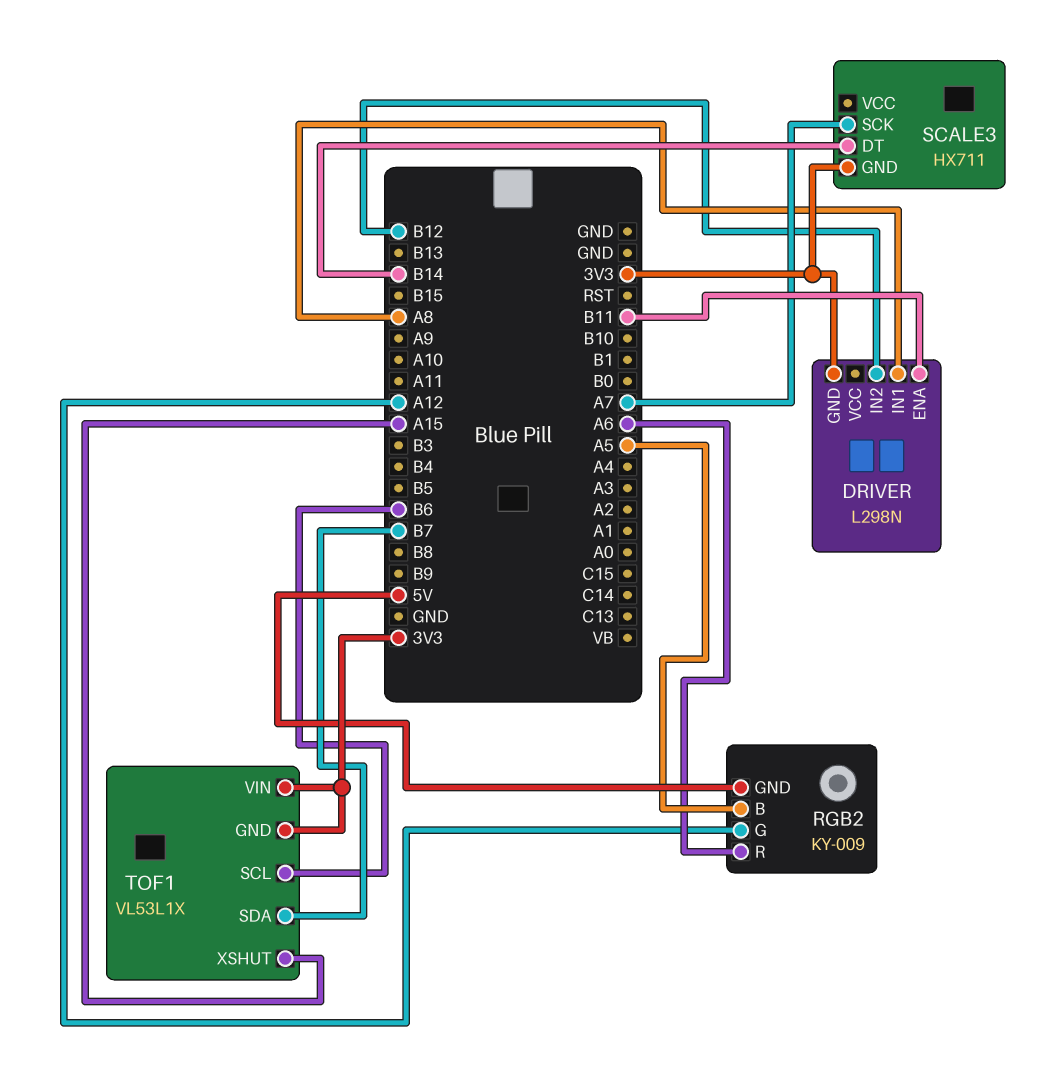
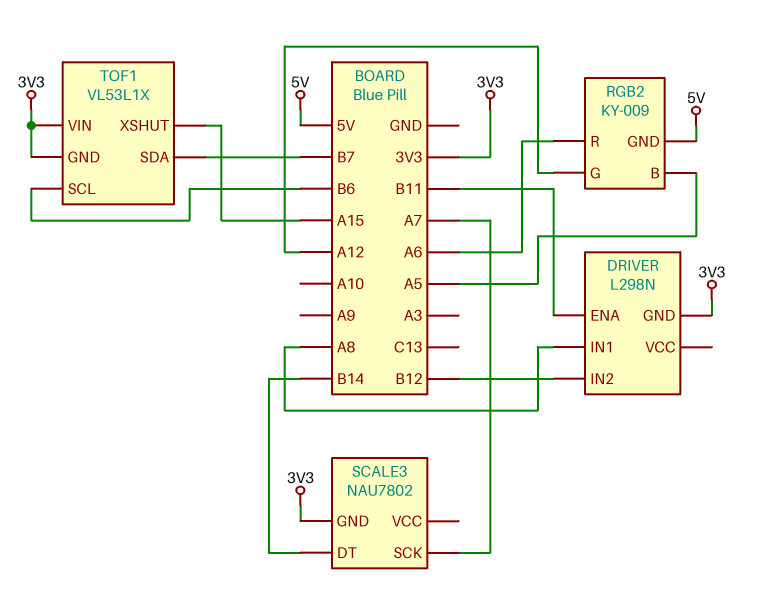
SCALE3: HX711 -> NAU7802

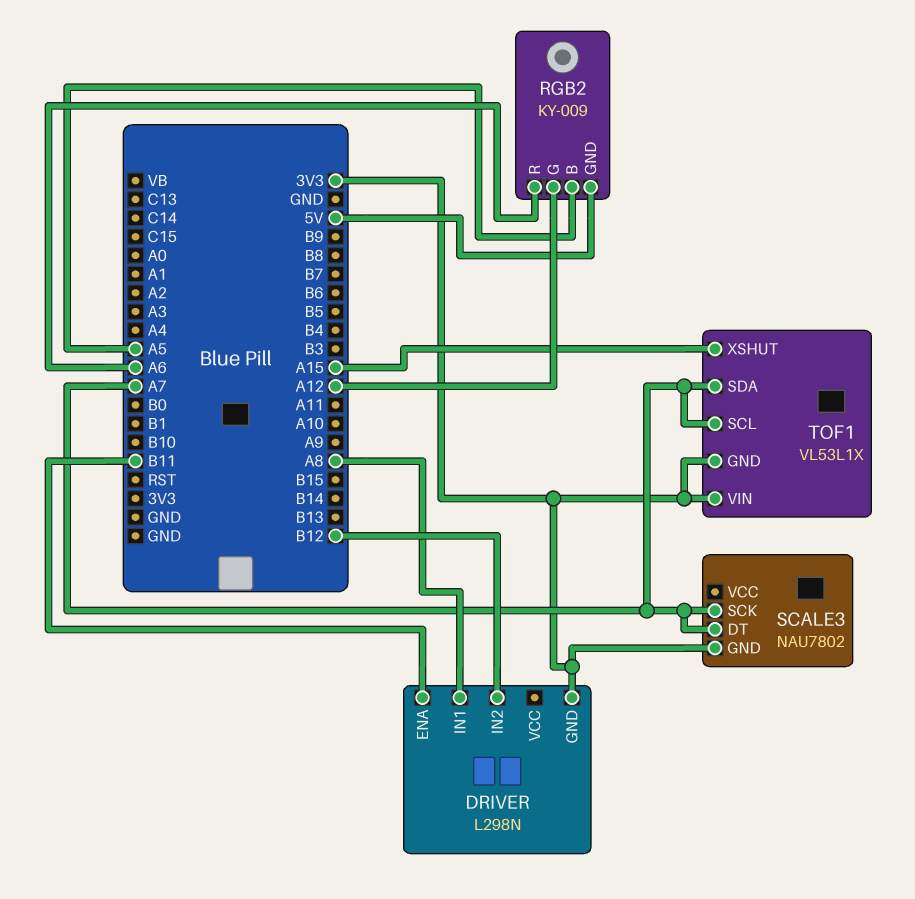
SCALE3 pin DT: B14 -> A7
TOF1 pin SCL: B6 -> A7
TOF1 pin SDA: B7 -> A7

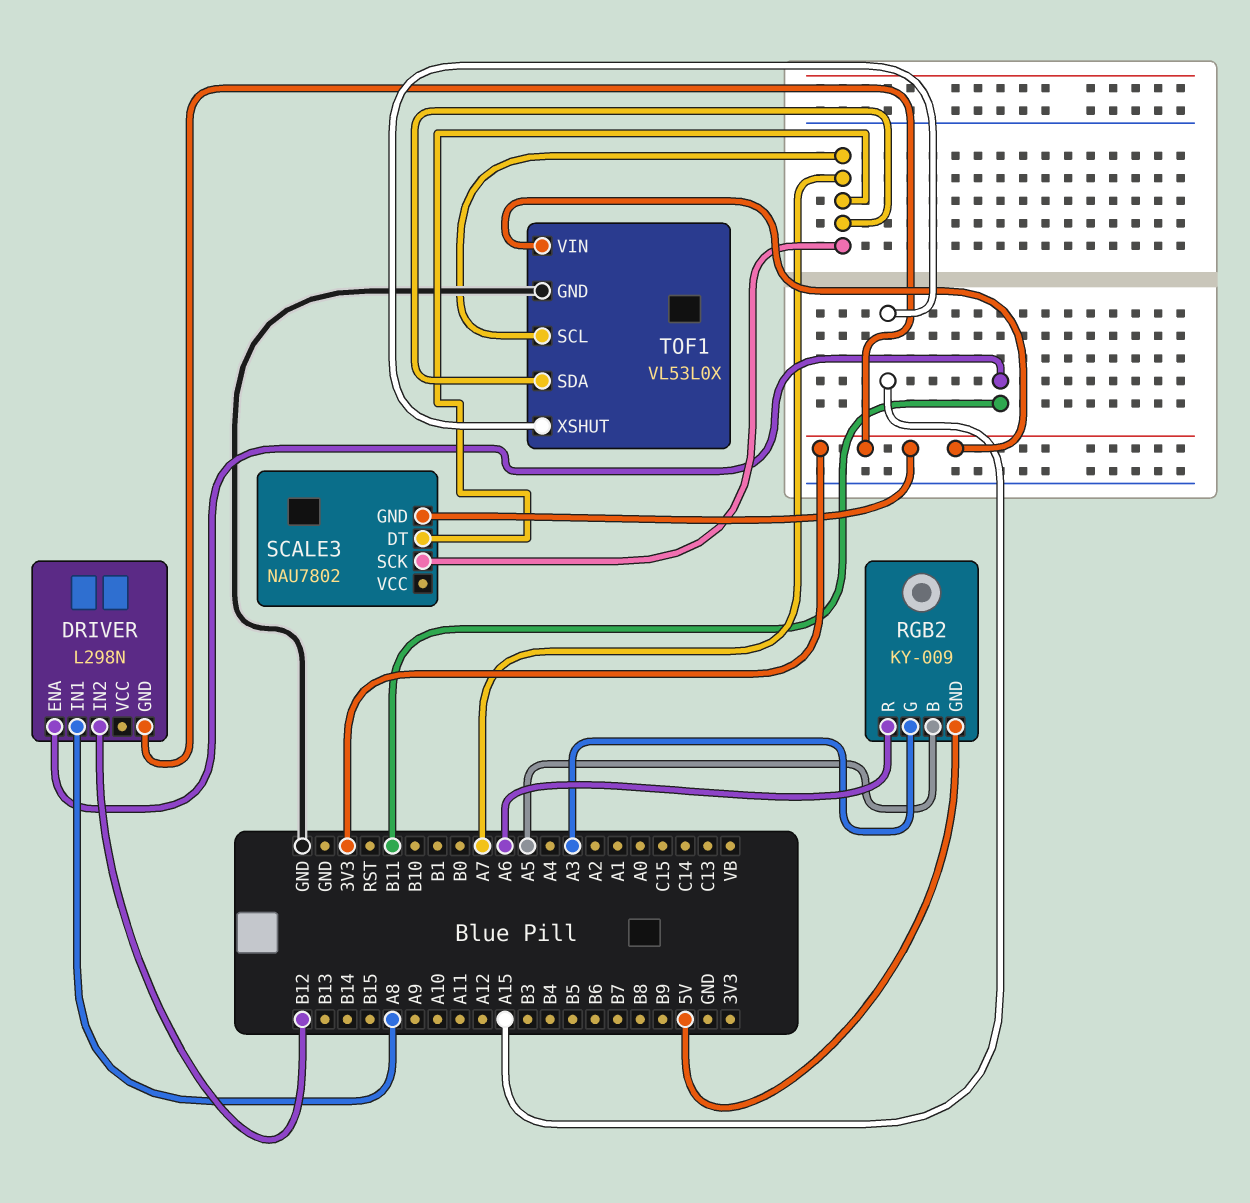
RGB2 pin G: A12 -> A3
TOF1: VL53L1X -> VL53L0X
TOF1 pin GND: 3V3 -> GND

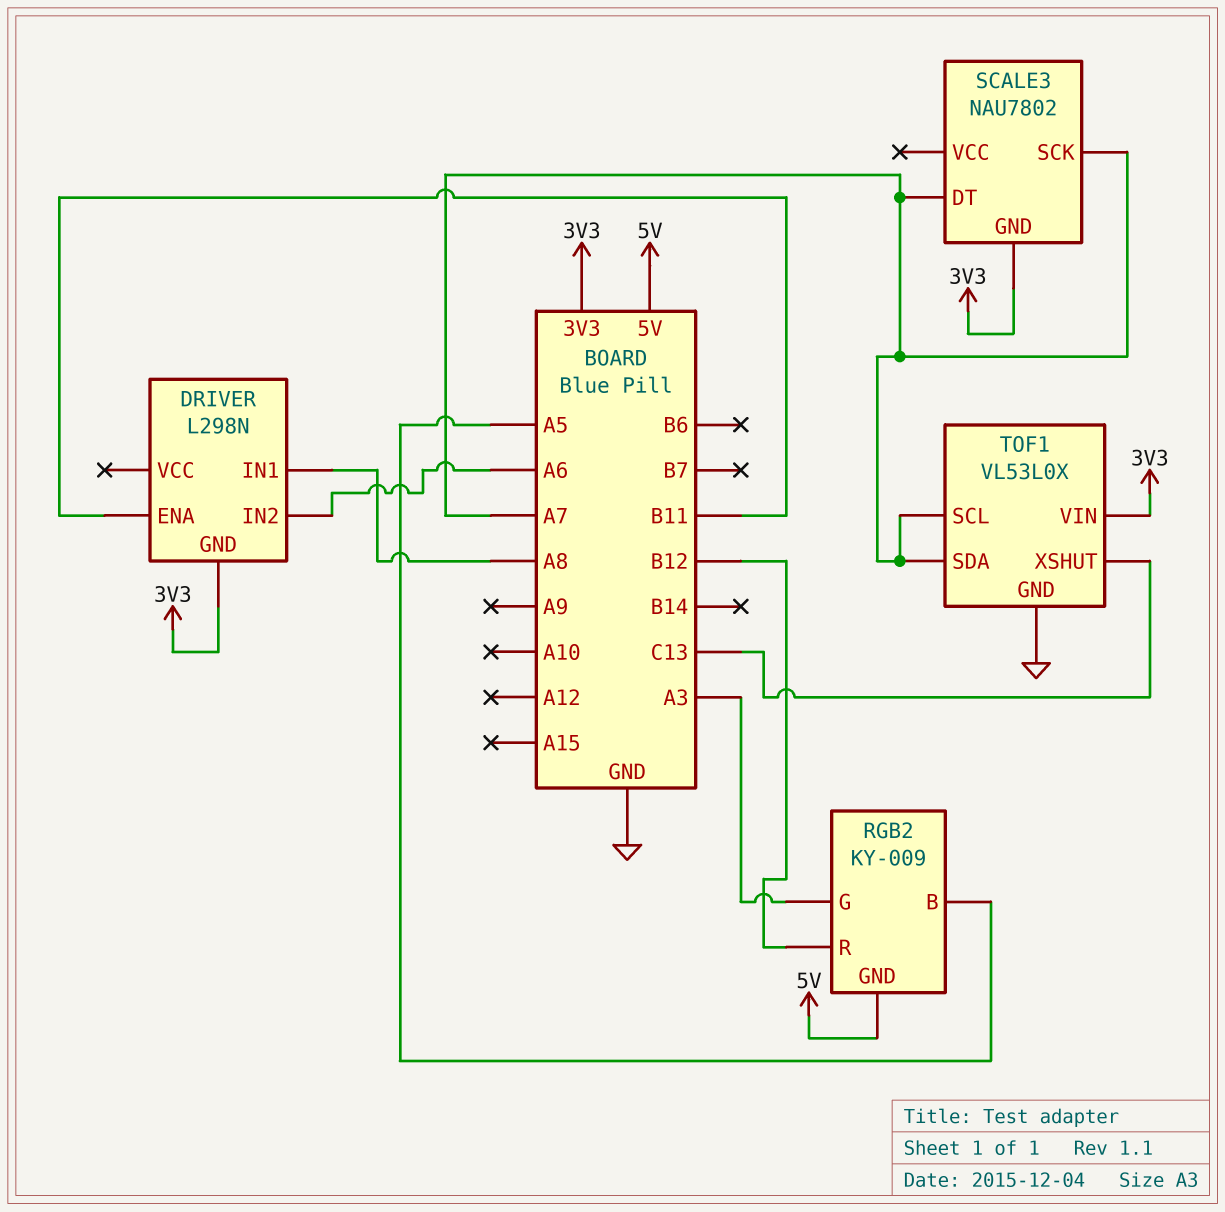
DRIVER pin IN2: B12 -> A6
RGB2 pin R: A6 -> B12
TOF1 pin XSHUT: A15 -> C13

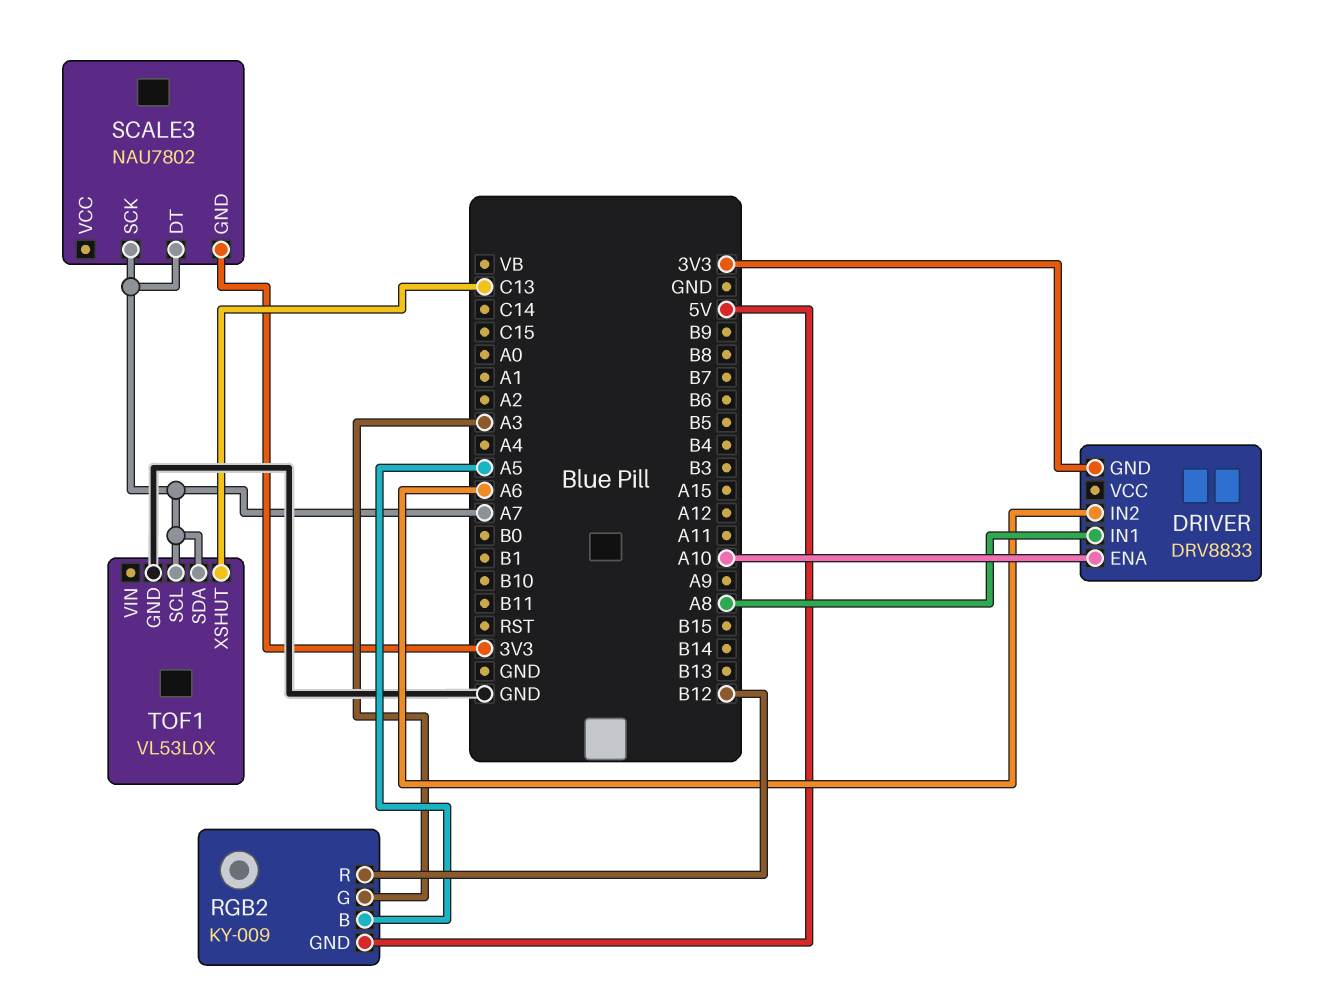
DRIVER: L298N -> DRV8833
DRIVER pin ENA: B11 -> A10
TOF1 pin VIN: 3V3 -> none

